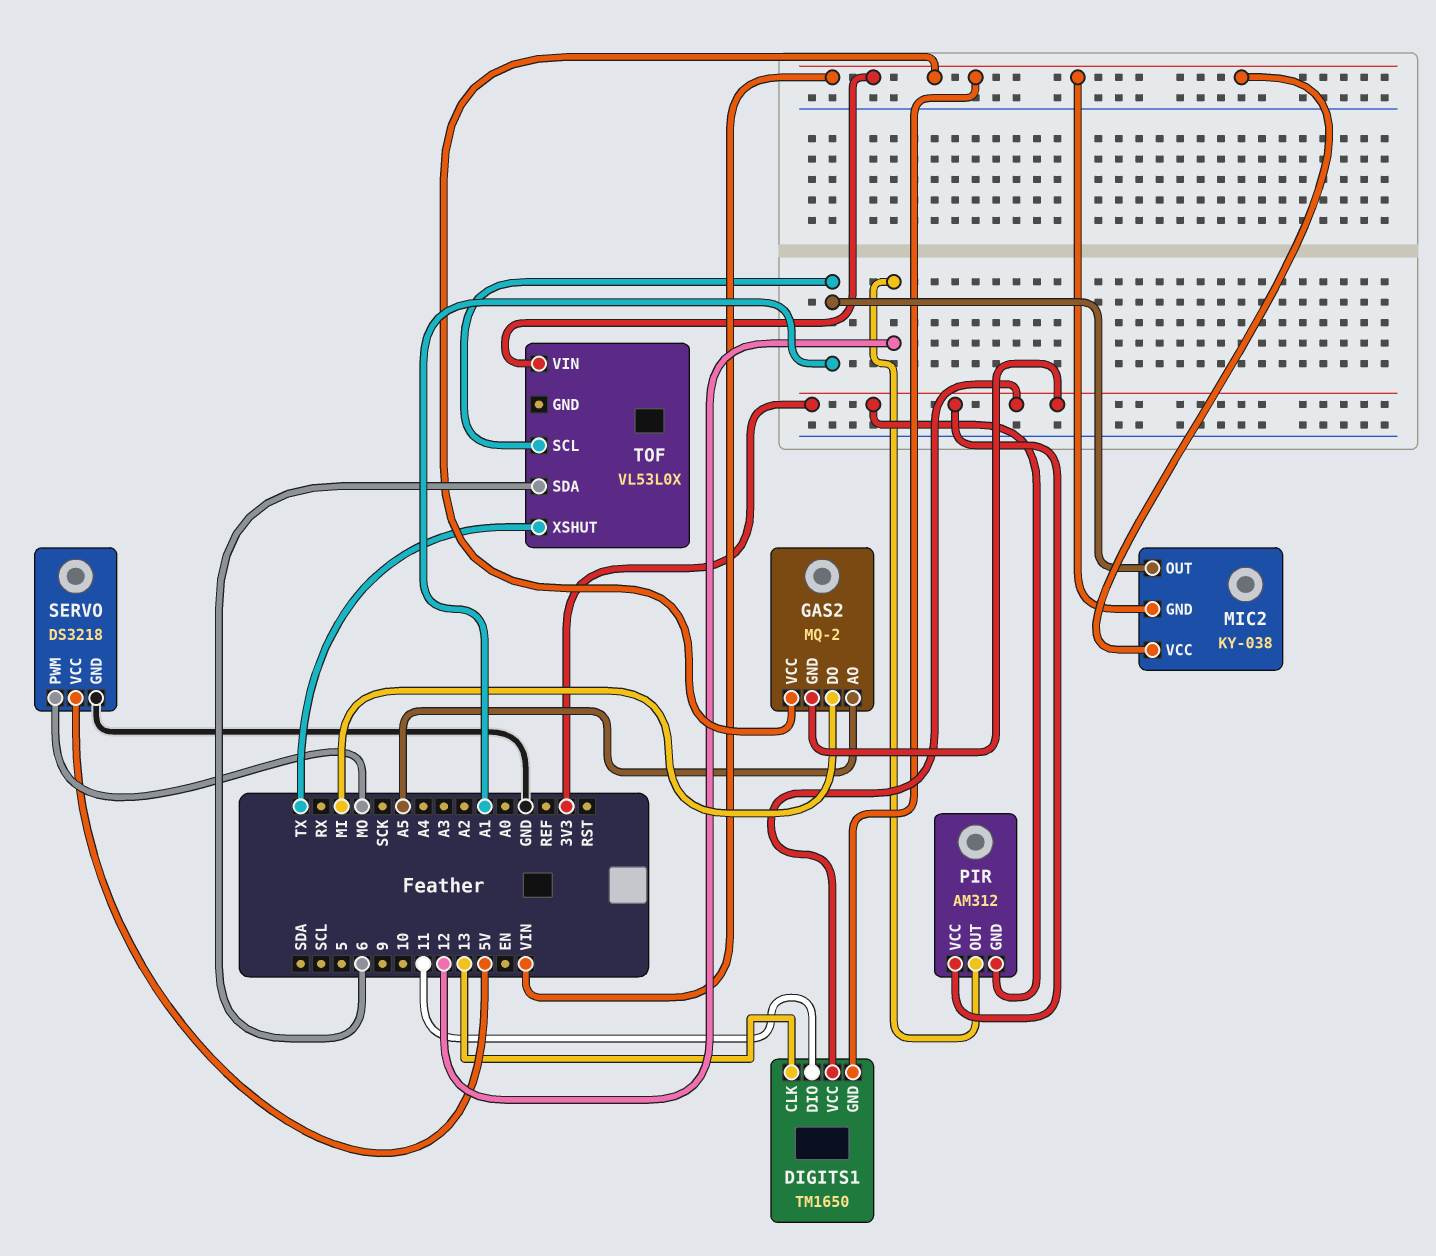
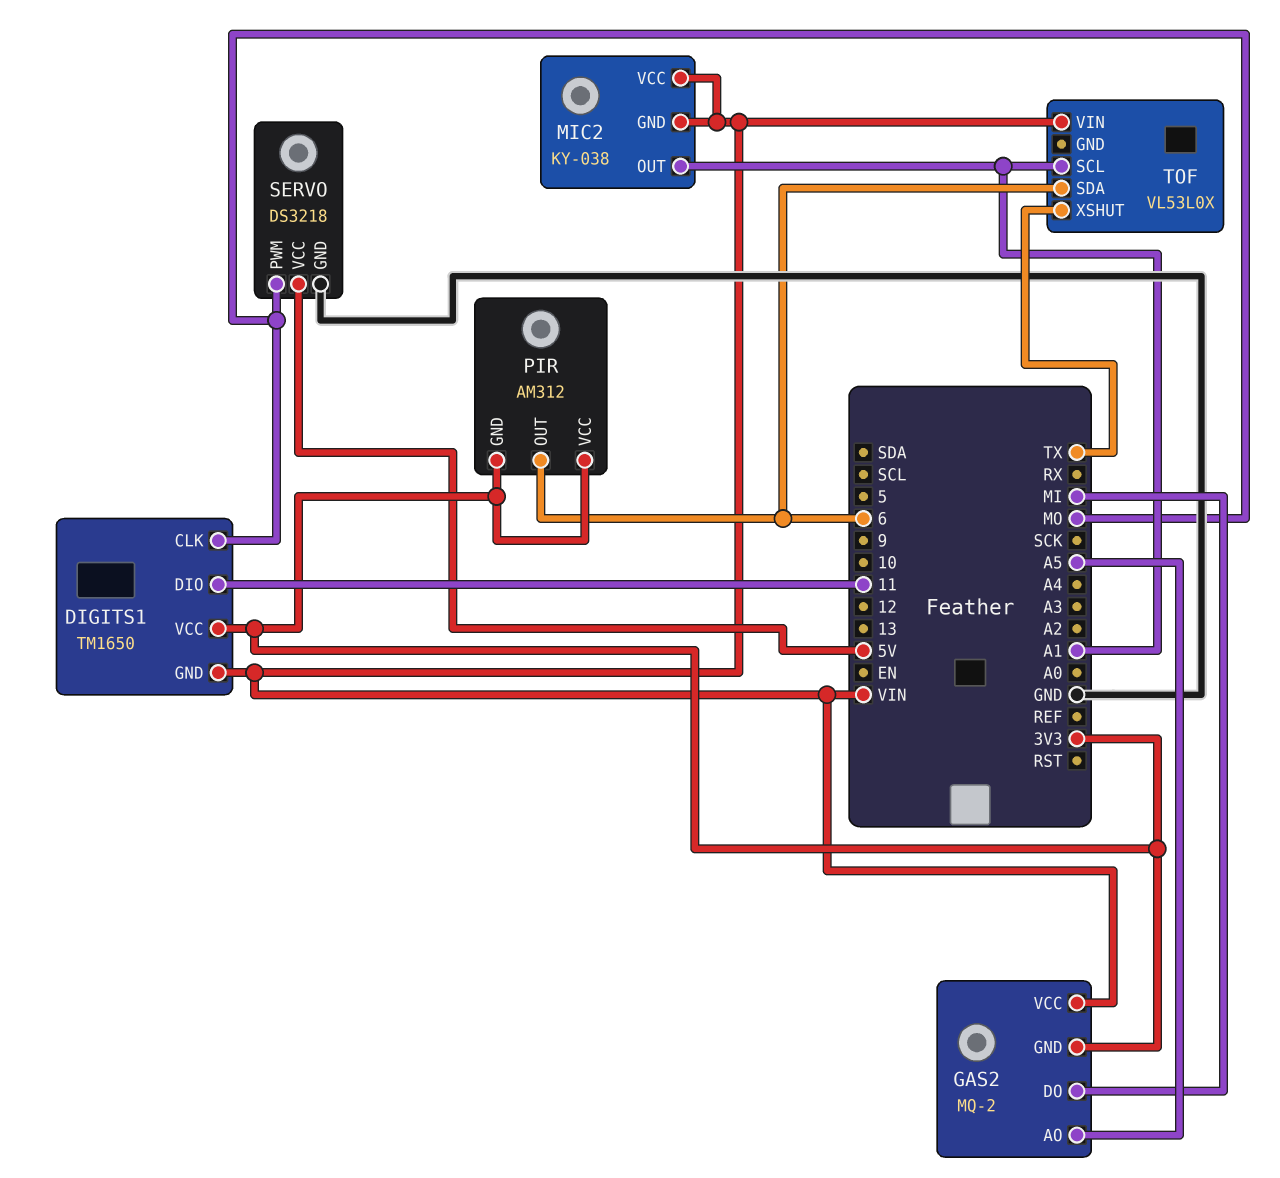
DIGITS1 pin CLK: 13 -> MO
PIR pin OUT: 12 -> 6

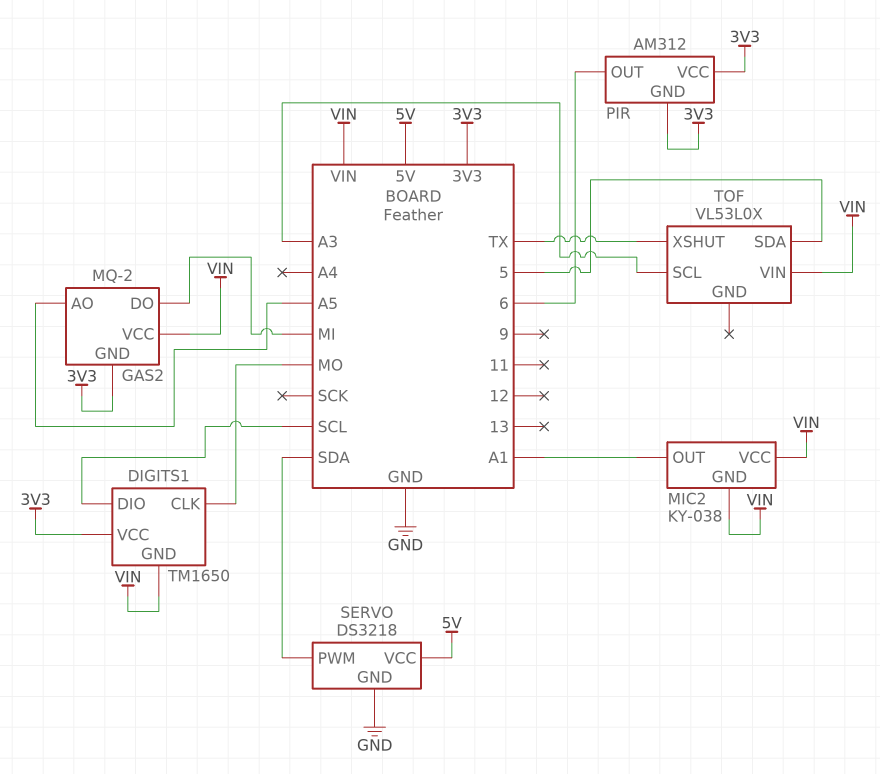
DIGITS1 pin DIO: 11 -> SCL
SERVO pin PWM: MO -> SDA
TOF pin SCL: A1 -> A3
TOF pin SDA: 6 -> 5

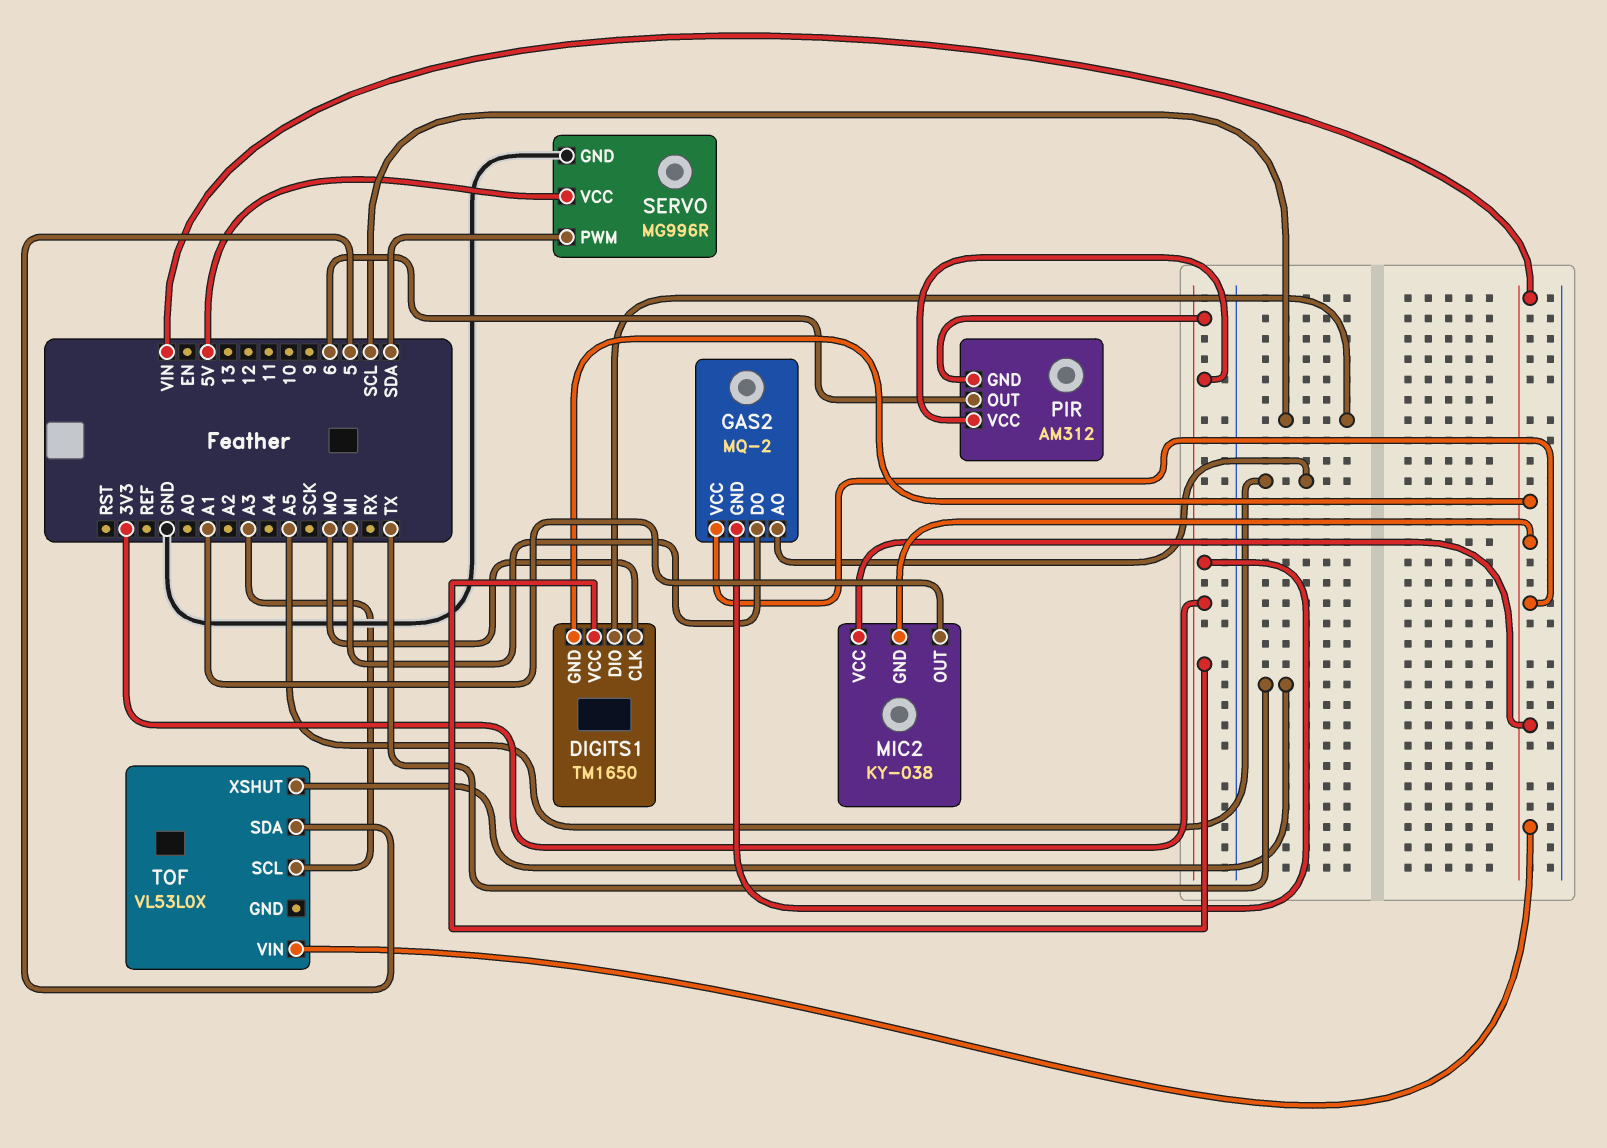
SERVO: DS3218 -> MG996R

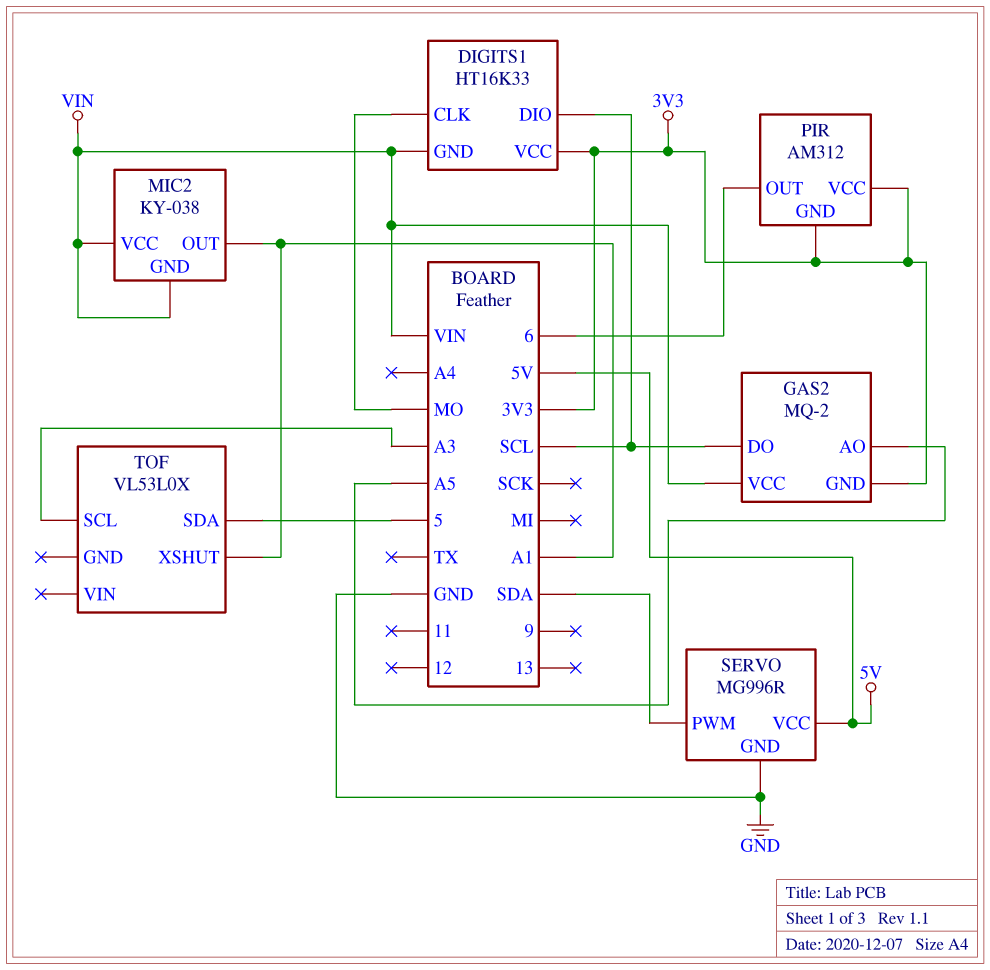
DIGITS1: TM1650 -> HT16K33
GAS2 pin DO: MI -> SCL
TOF pin VIN: VIN -> none
TOF pin XSHUT: TX -> A1

